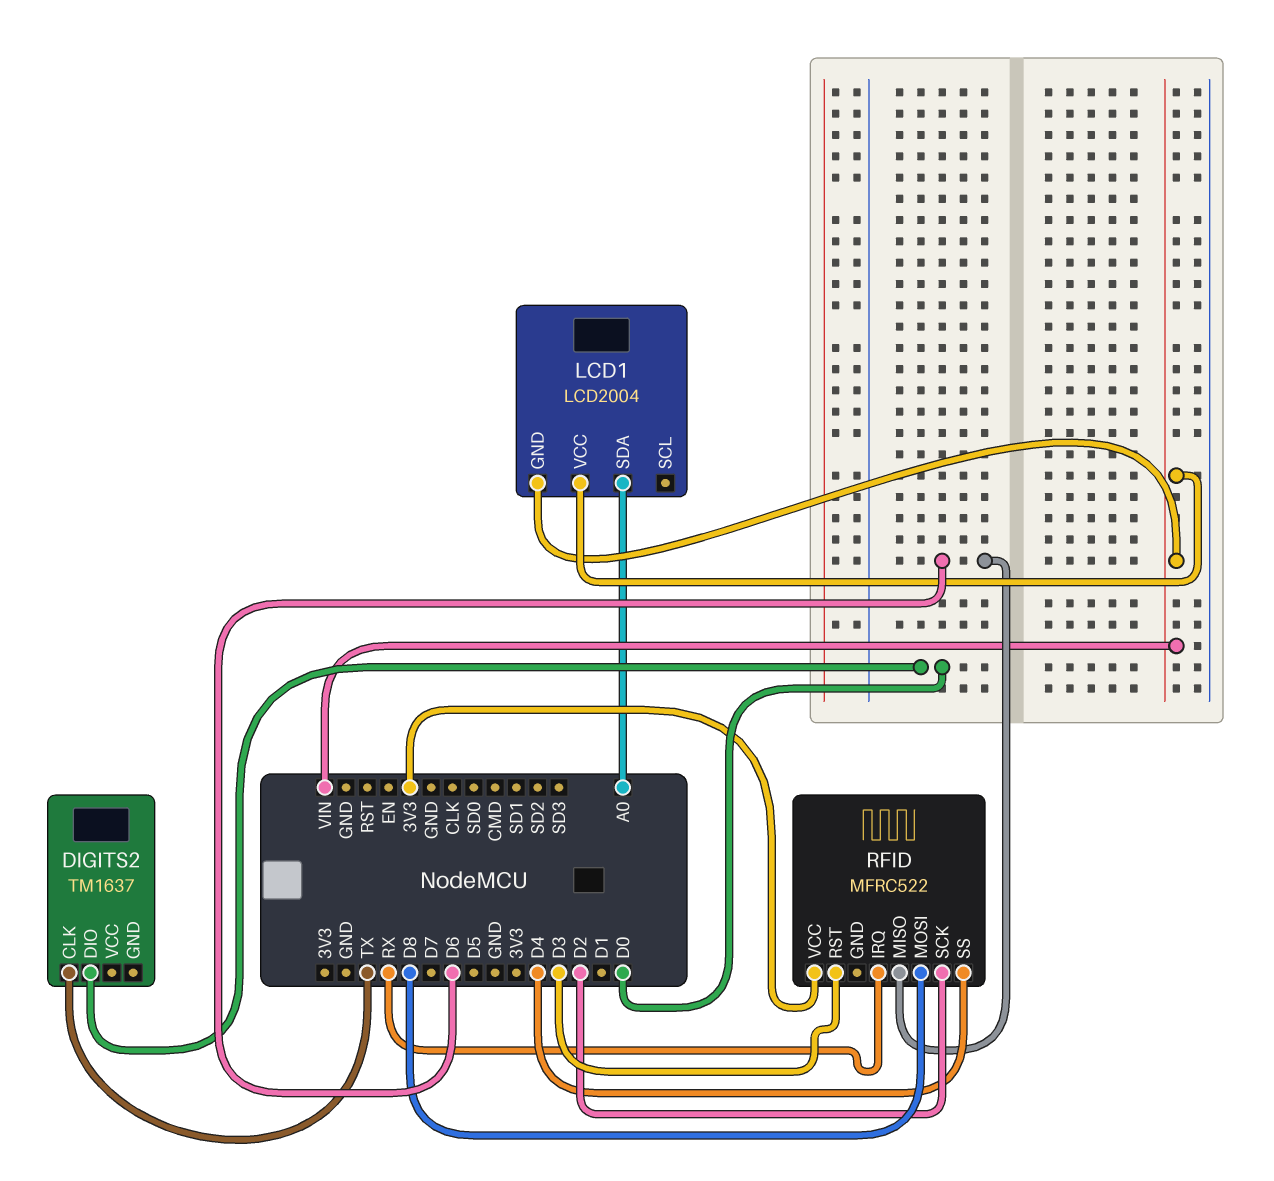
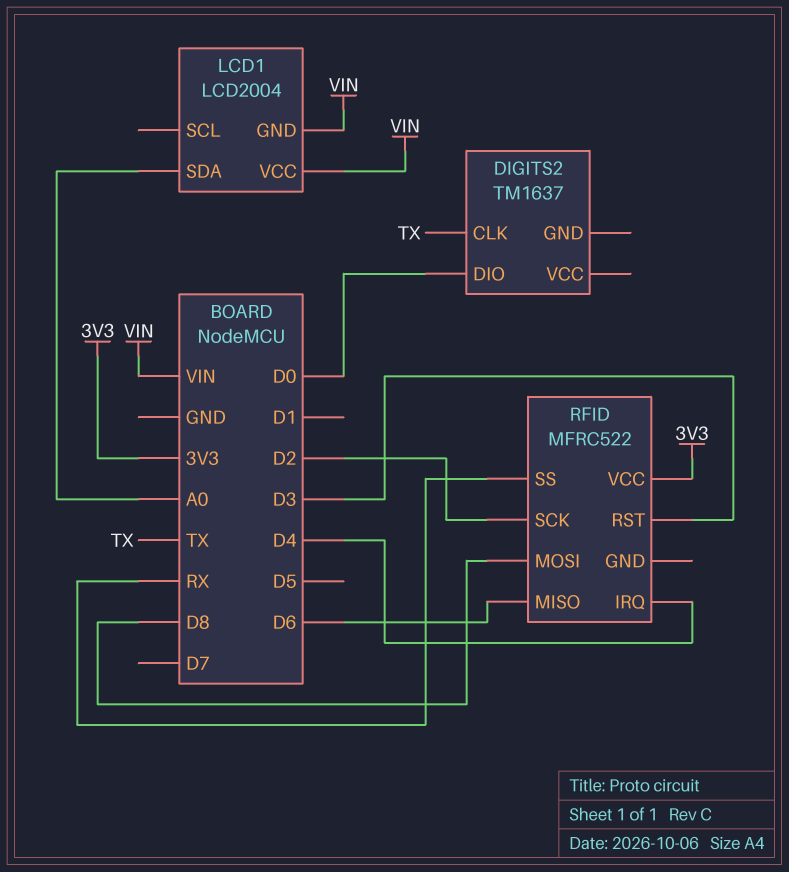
RFID pin IRQ: RX -> D4
RFID pin SS: D4 -> RX

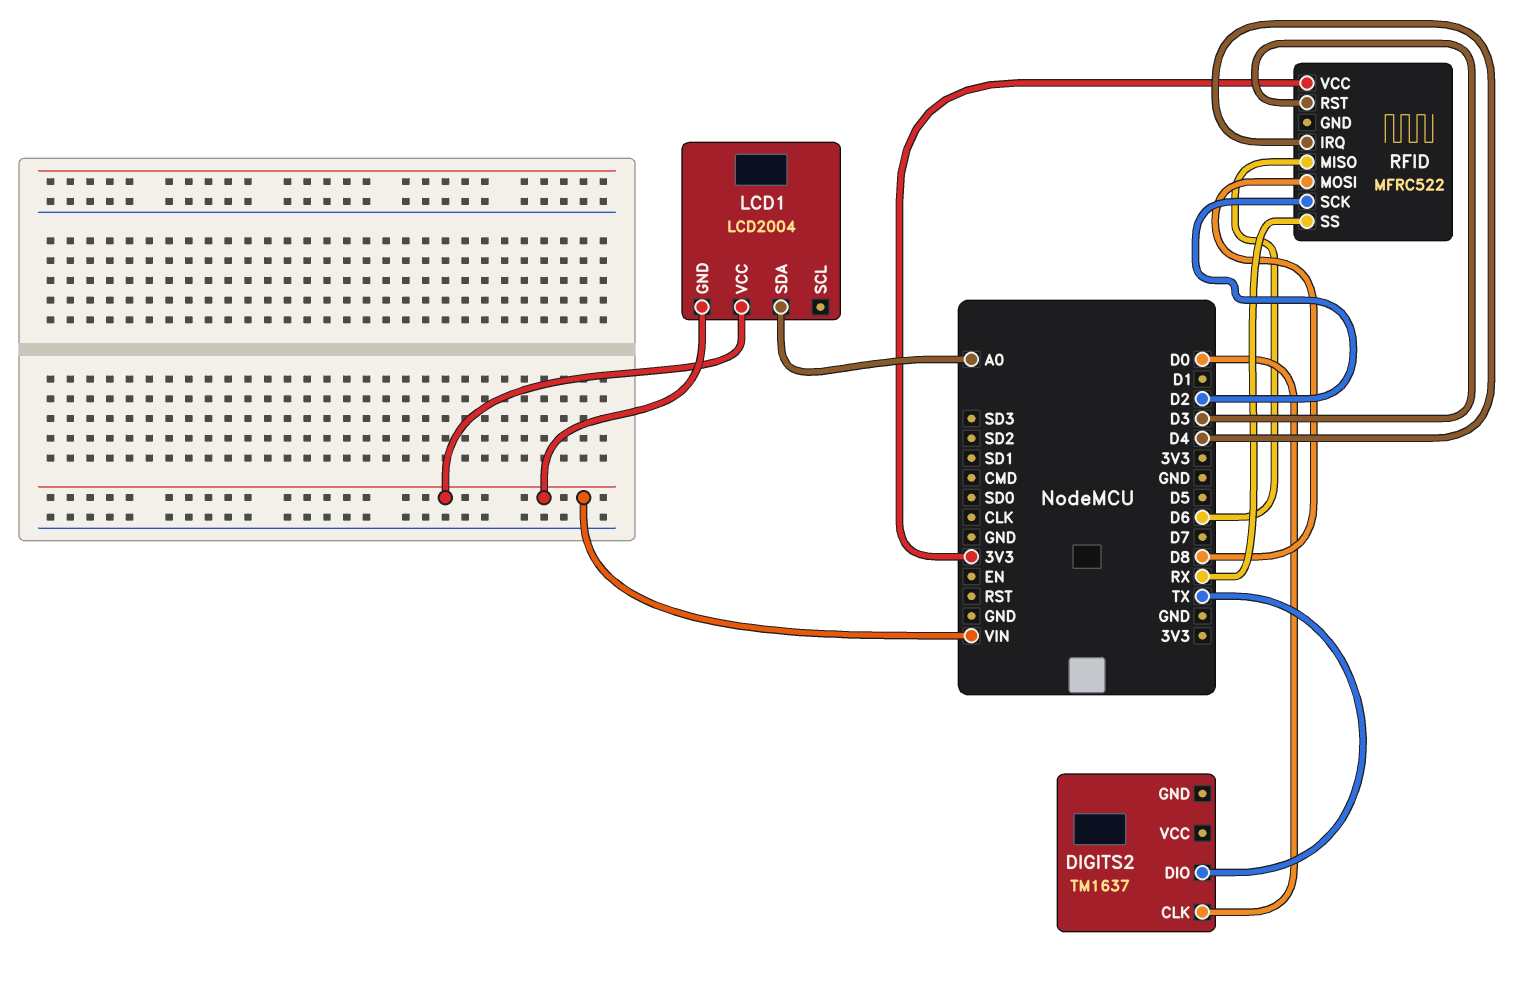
DIGITS2 pin CLK: TX -> D0
DIGITS2 pin DIO: D0 -> TX

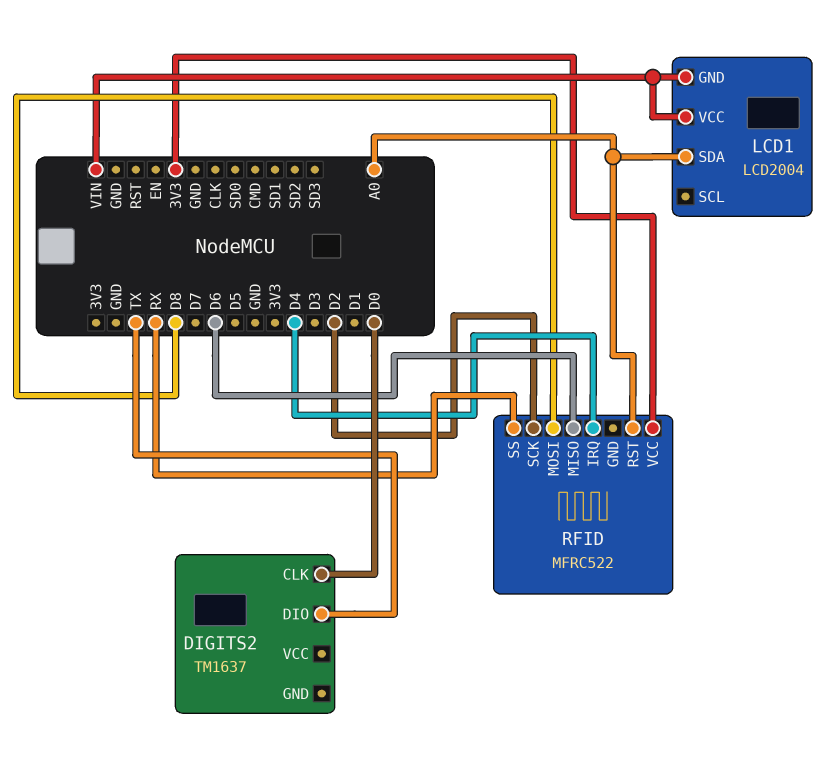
RFID pin RST: D3 -> A0

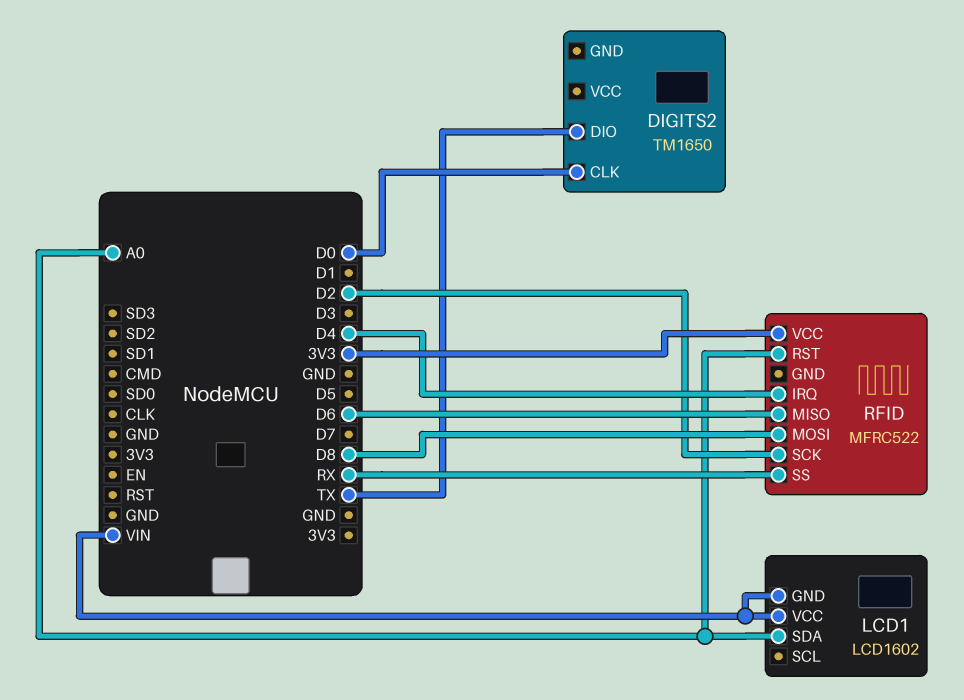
DIGITS2: TM1637 -> TM1650
LCD1: LCD2004 -> LCD1602

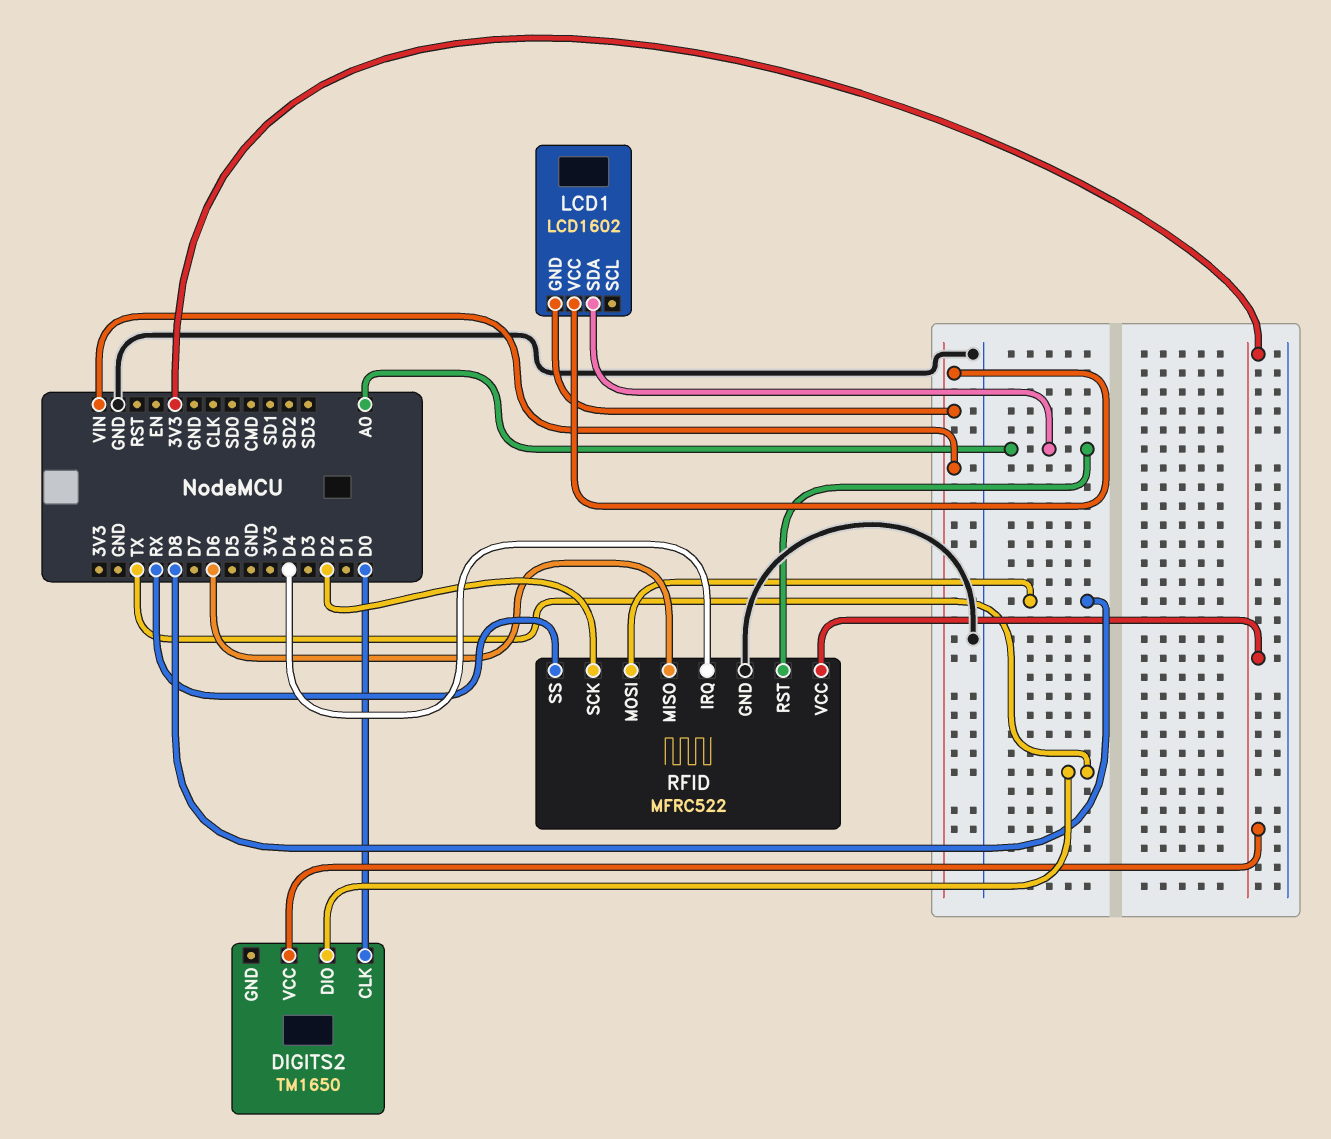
DIGITS2 pin VCC: none -> 3V3
RFID pin GND: none -> GND

